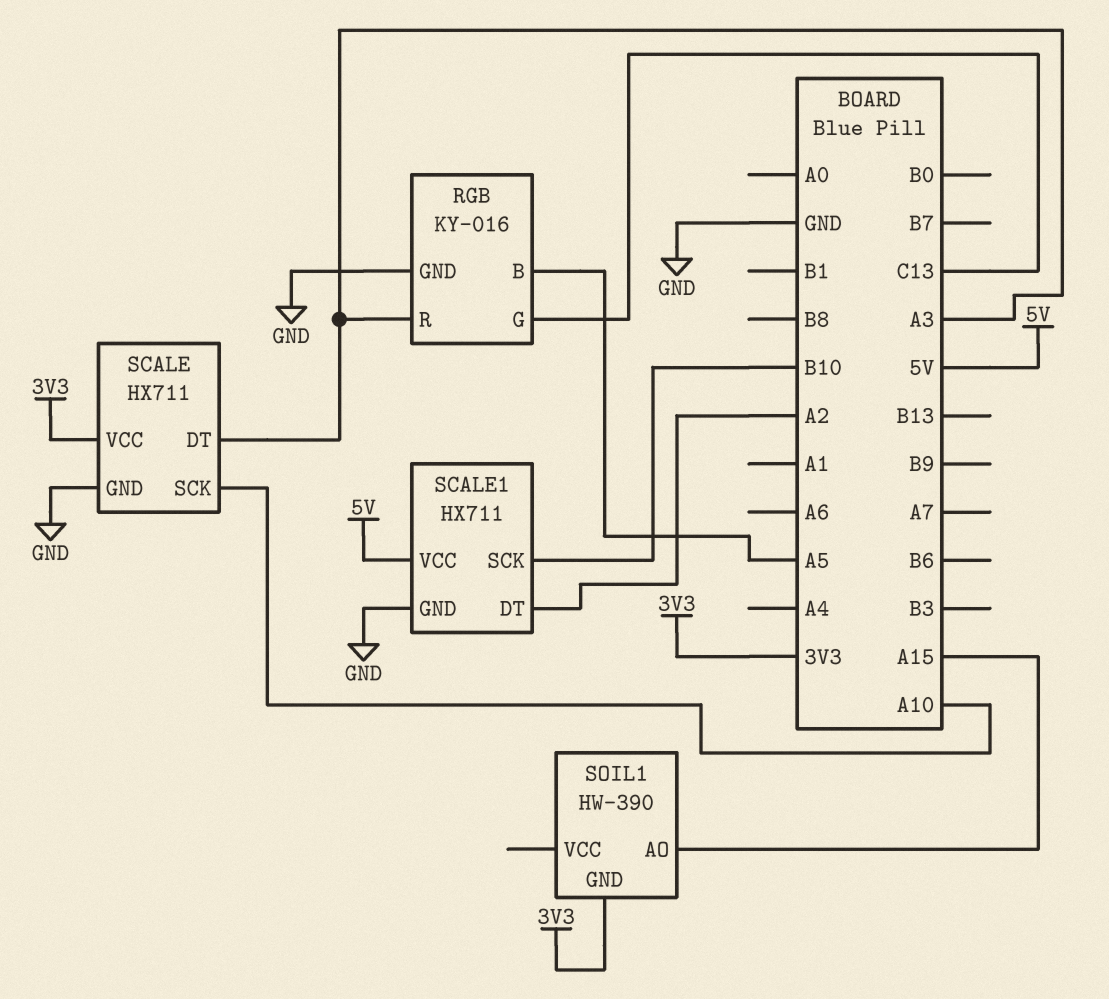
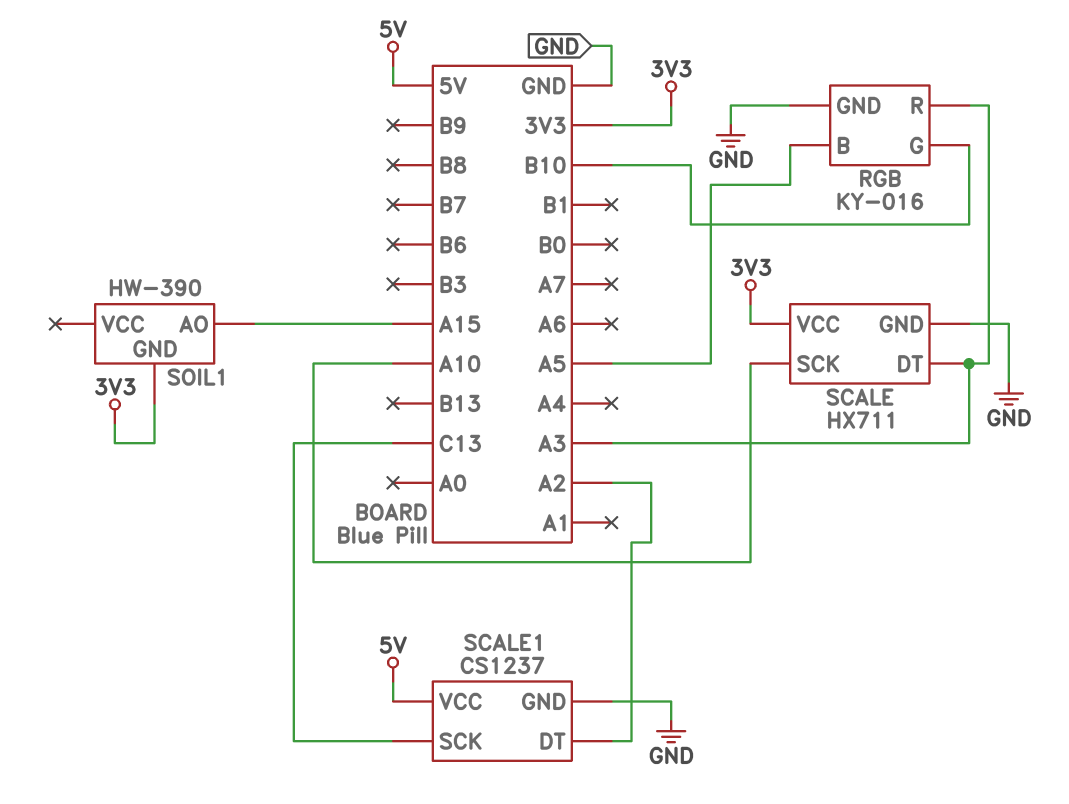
RGB pin G: C13 -> B10
SCALE1: HX711 -> CS1237
SCALE1 pin SCK: B10 -> C13

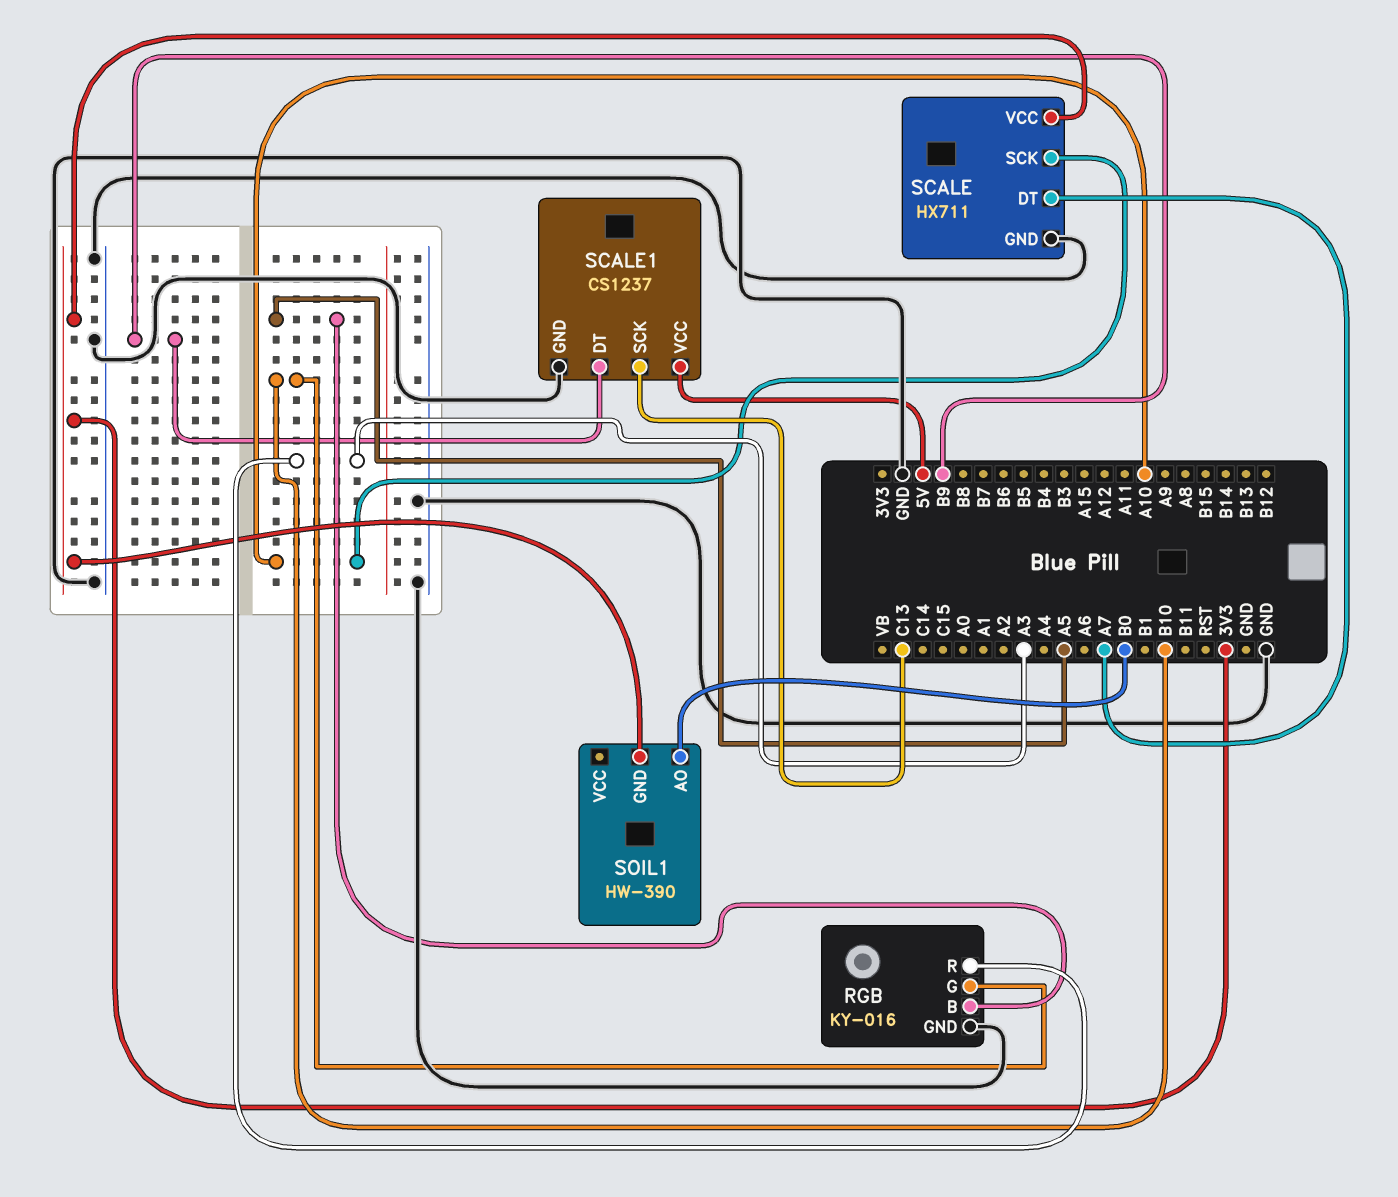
SCALE pin DT: A3 -> A7
SCALE1 pin DT: A2 -> B9
SOIL1 pin AO: A15 -> B0

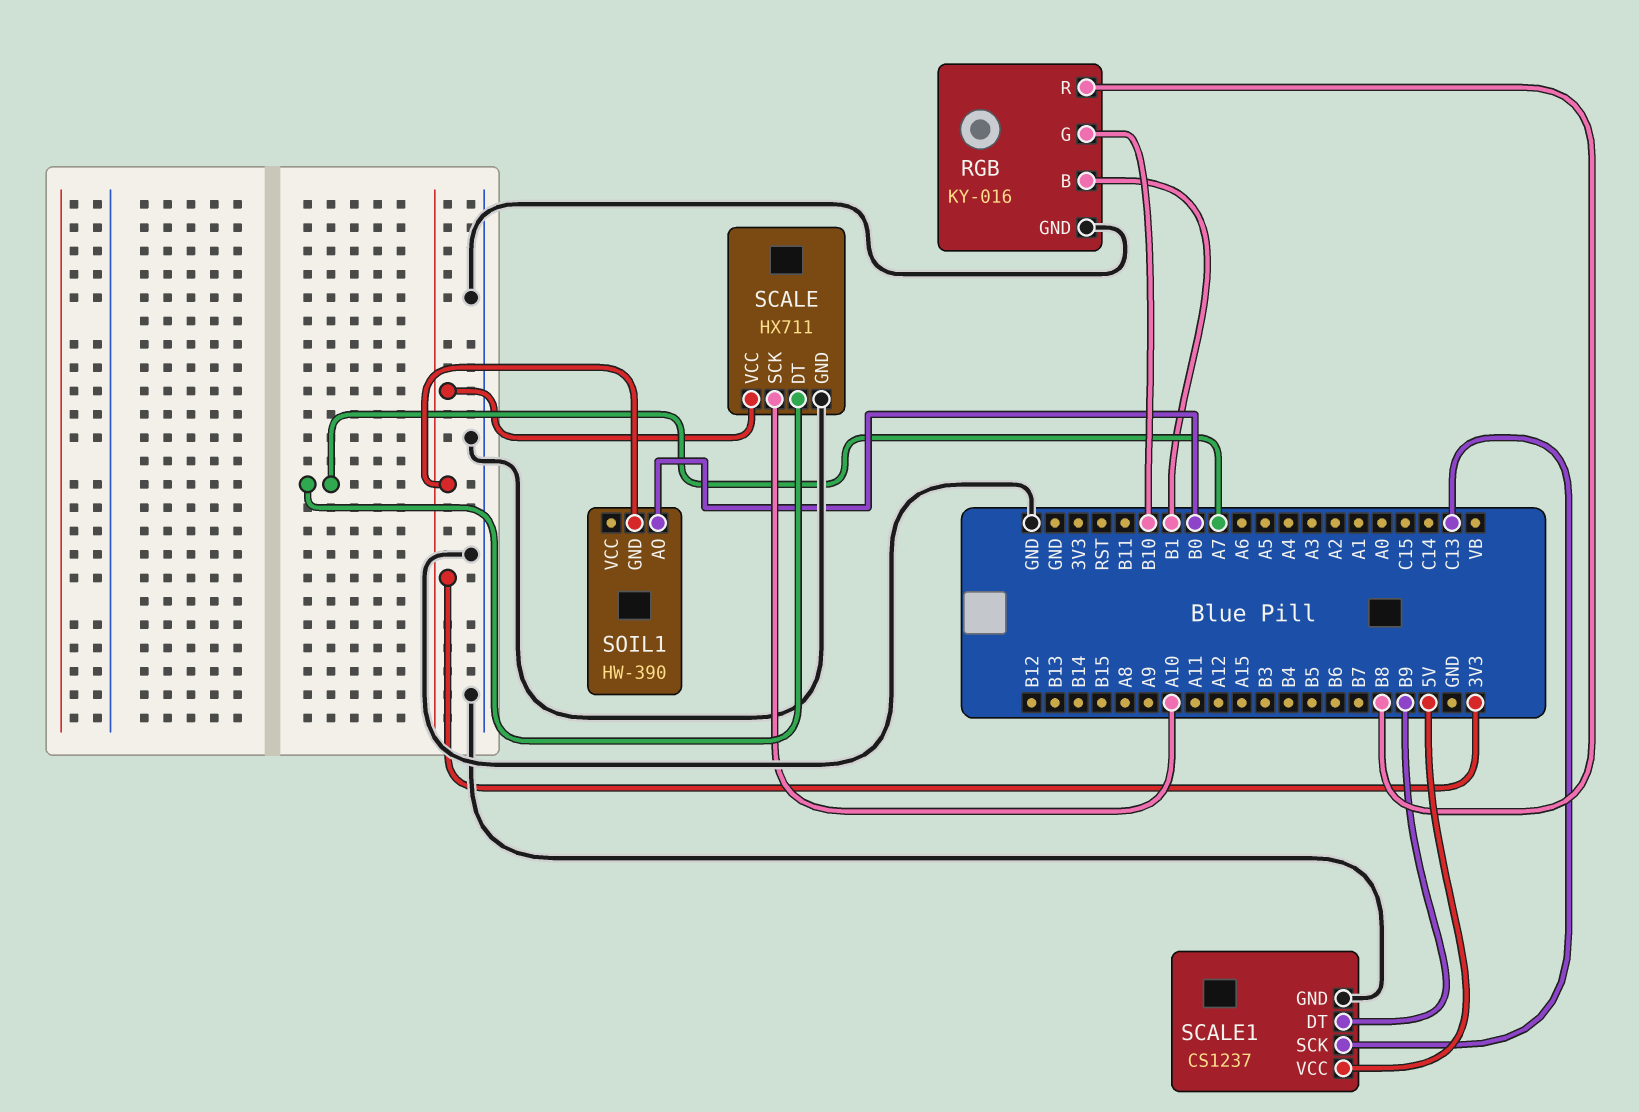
RGB pin B: A5 -> B1
RGB pin R: A3 -> B8

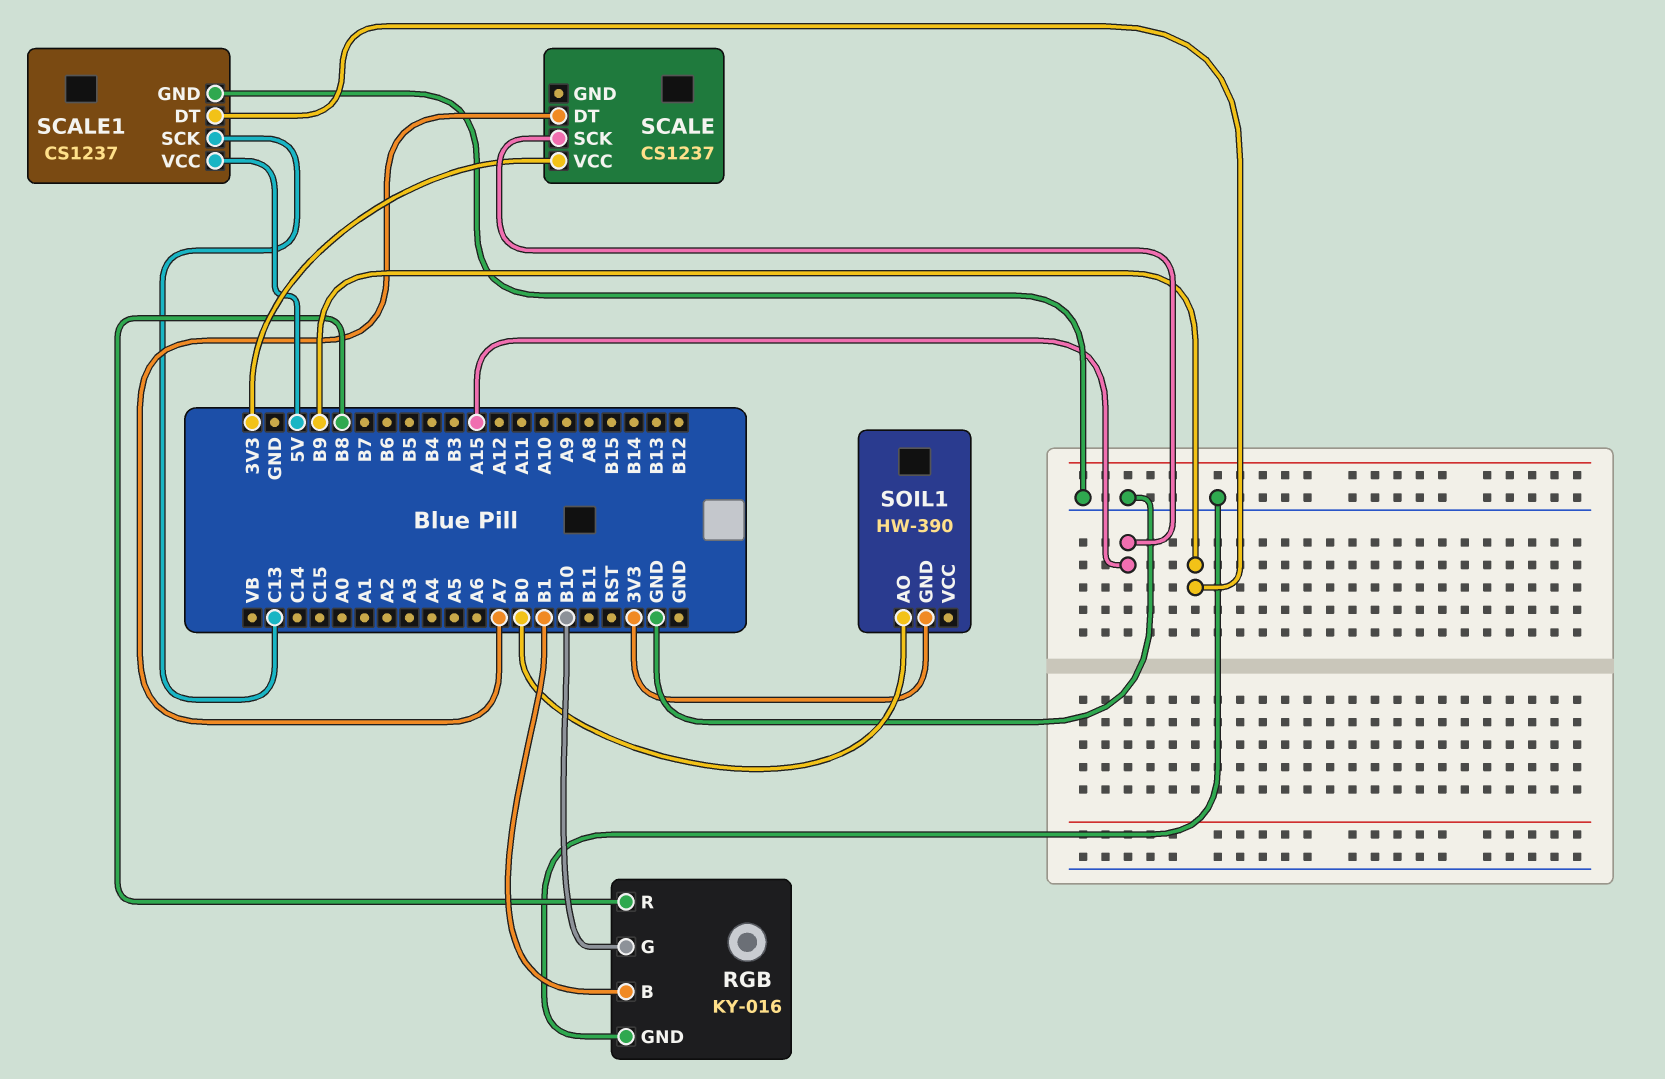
SCALE: HX711 -> CS1237
SCALE pin GND: GND -> none
SCALE pin SCK: A10 -> A15

